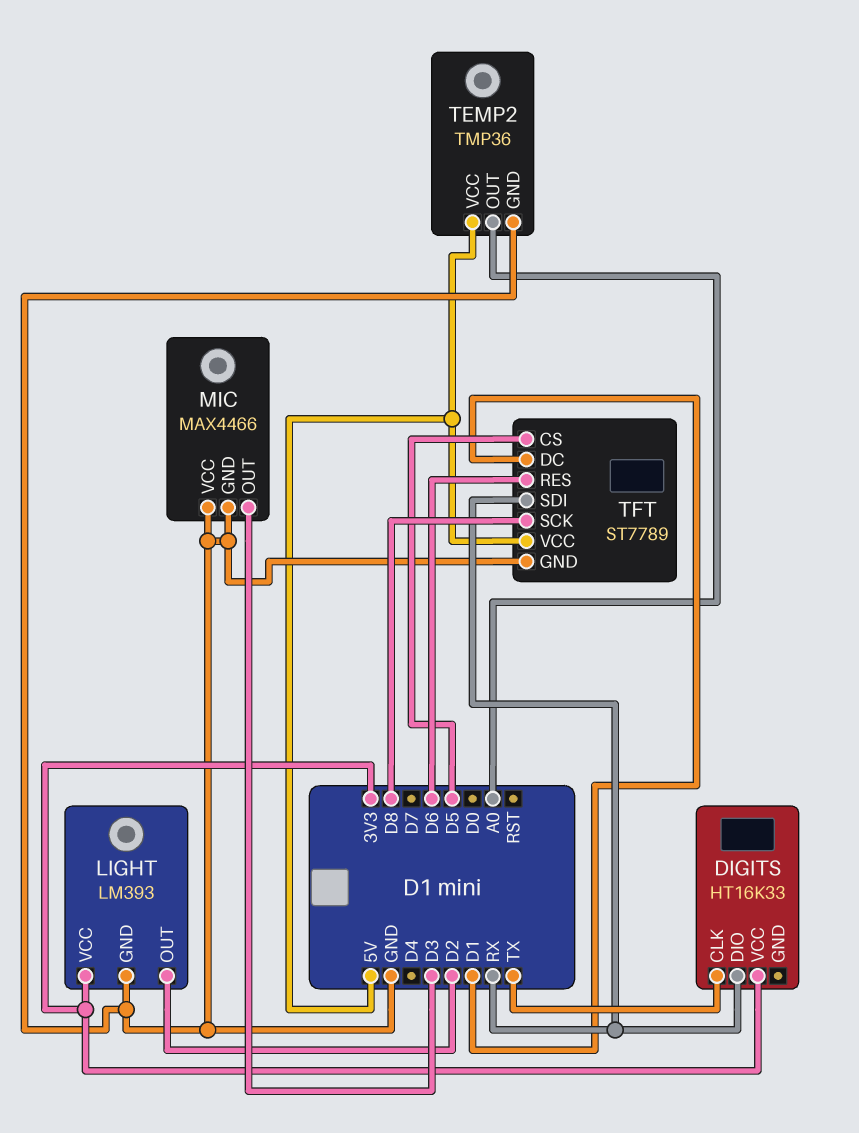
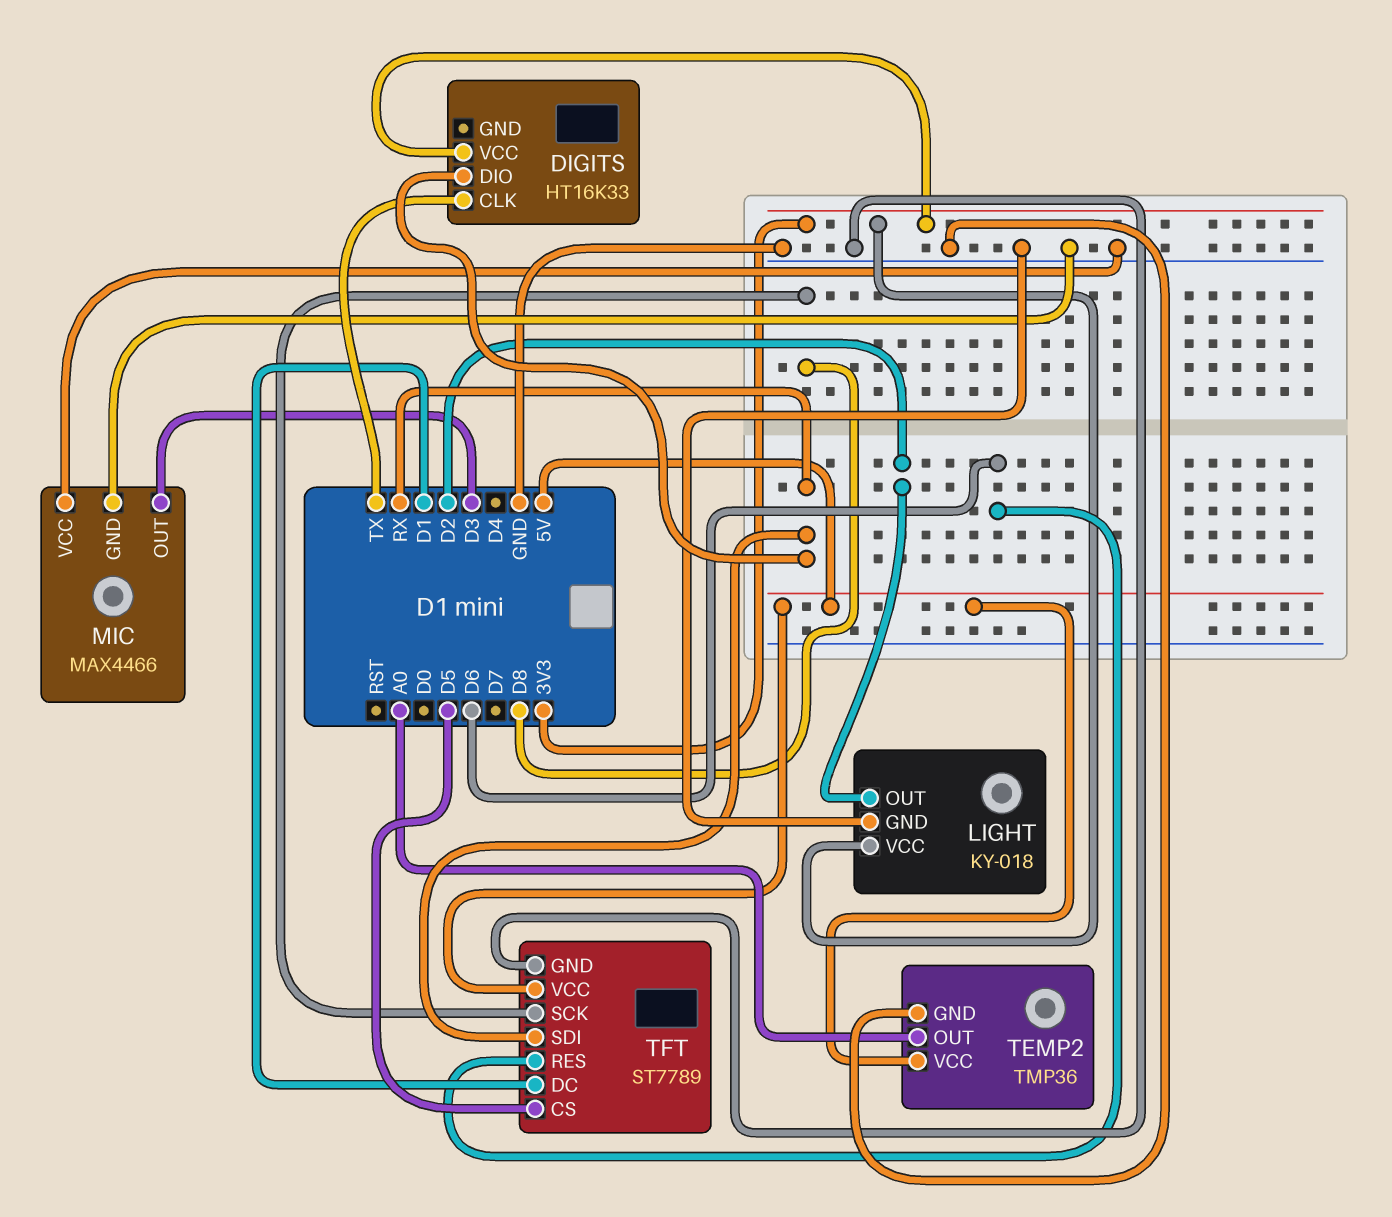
LIGHT: LM393 -> KY-018

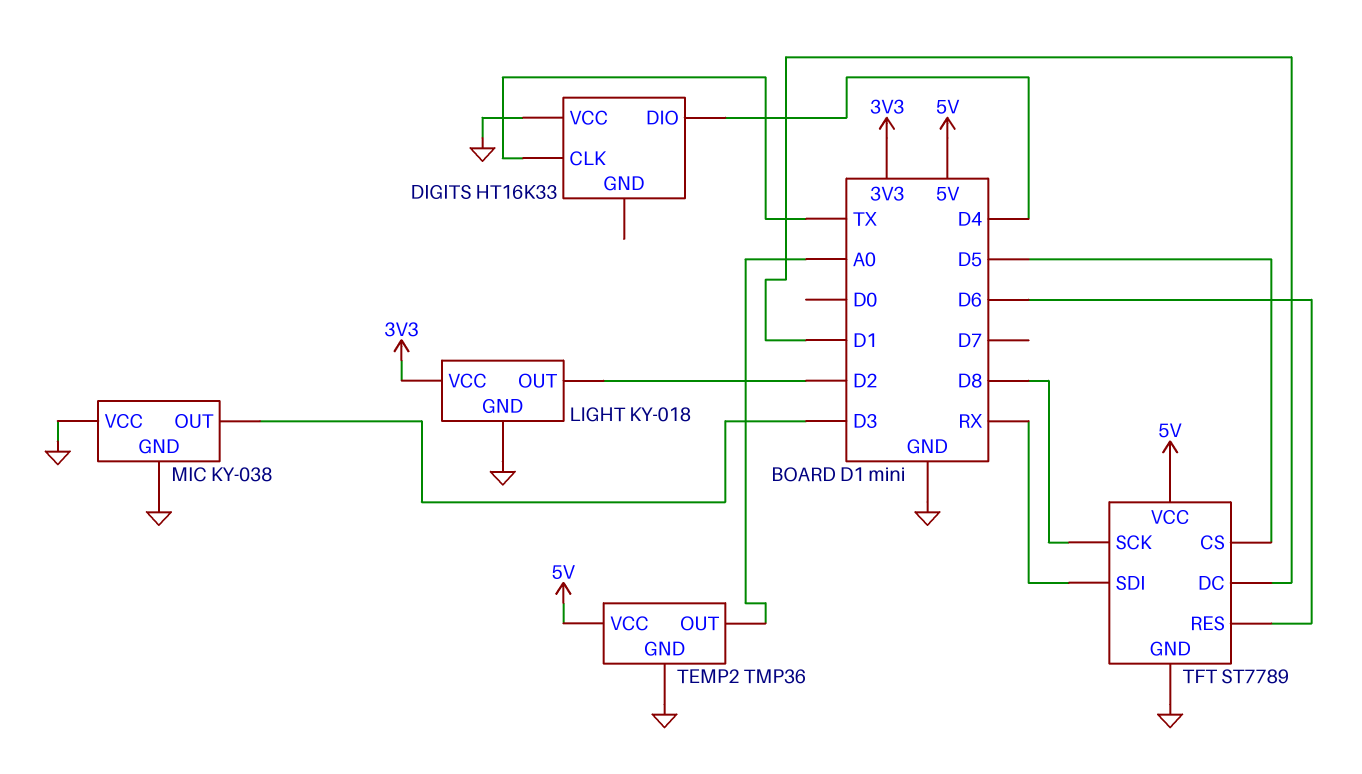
DIGITS pin DIO: RX -> D4
DIGITS pin VCC: 3V3 -> GND
MIC: MAX4466 -> KY-038

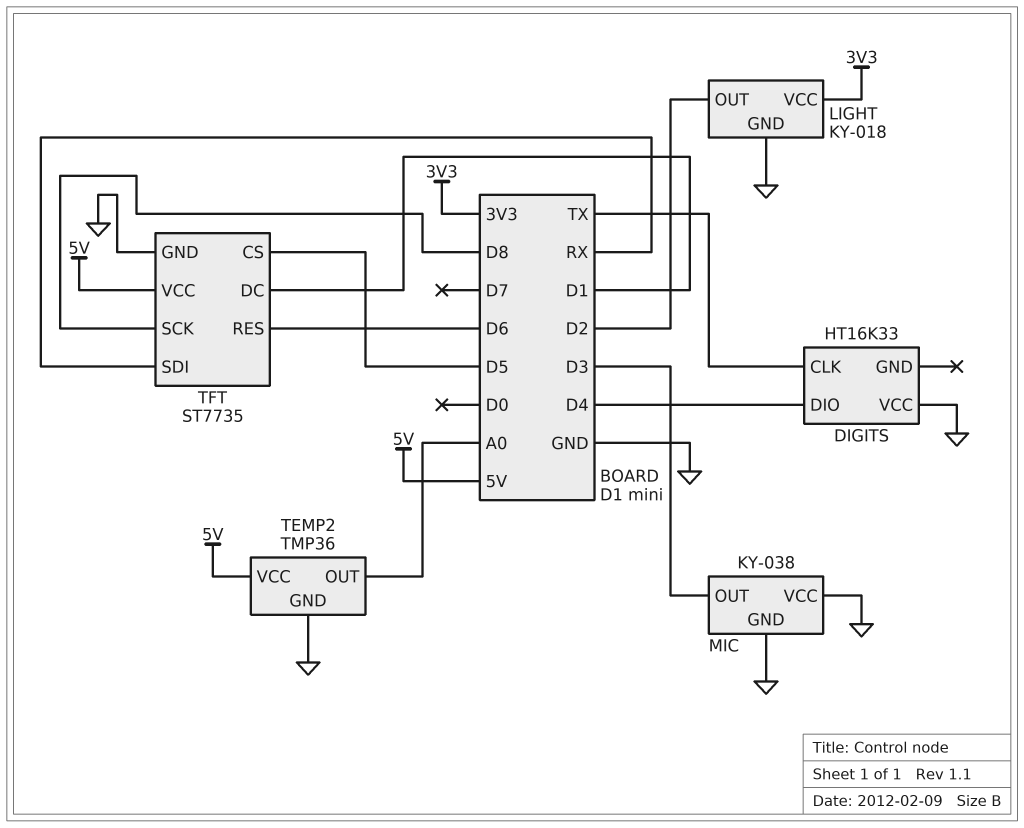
TFT: ST7789 -> ST7735

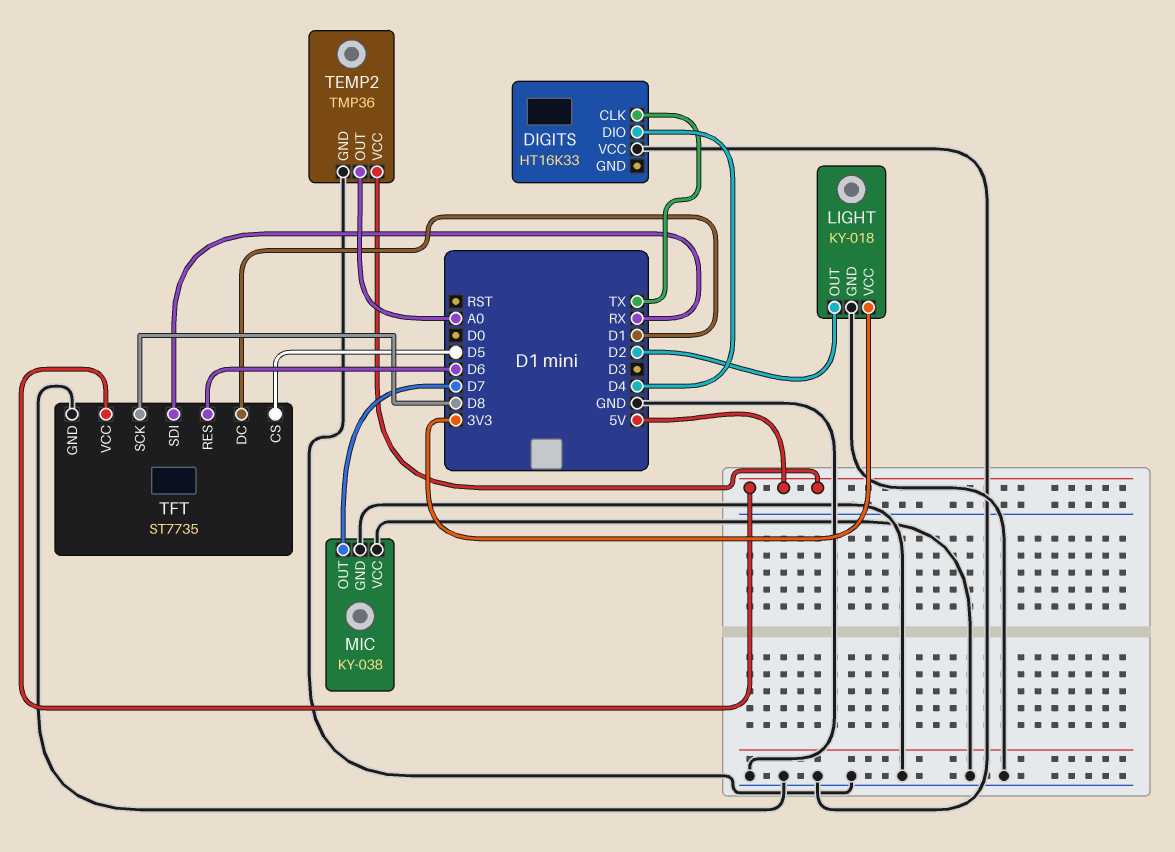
MIC pin OUT: D3 -> D7

